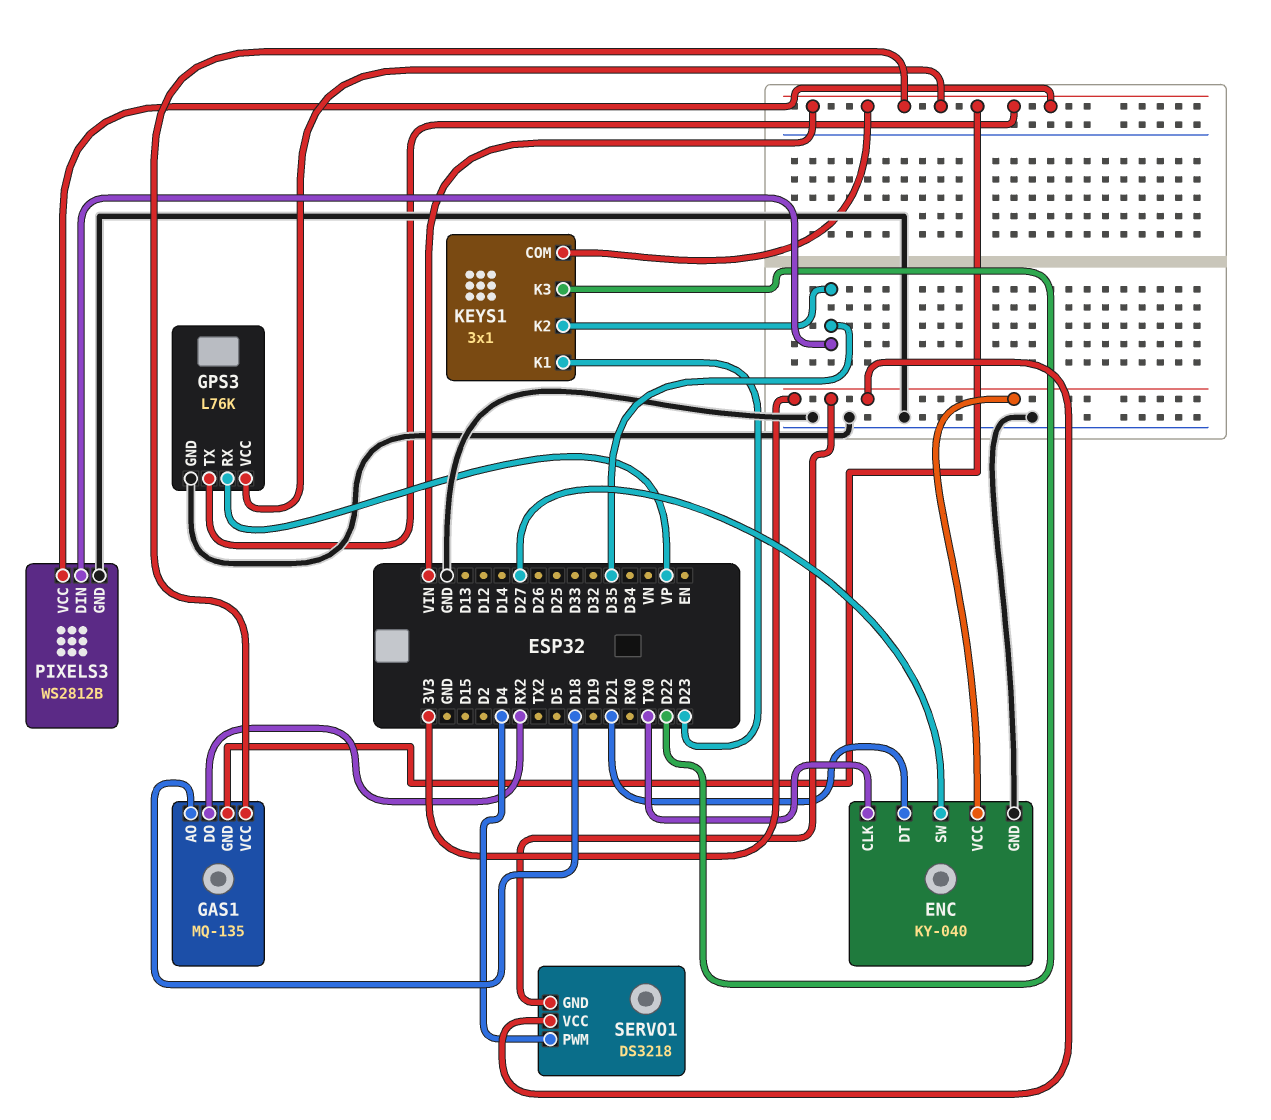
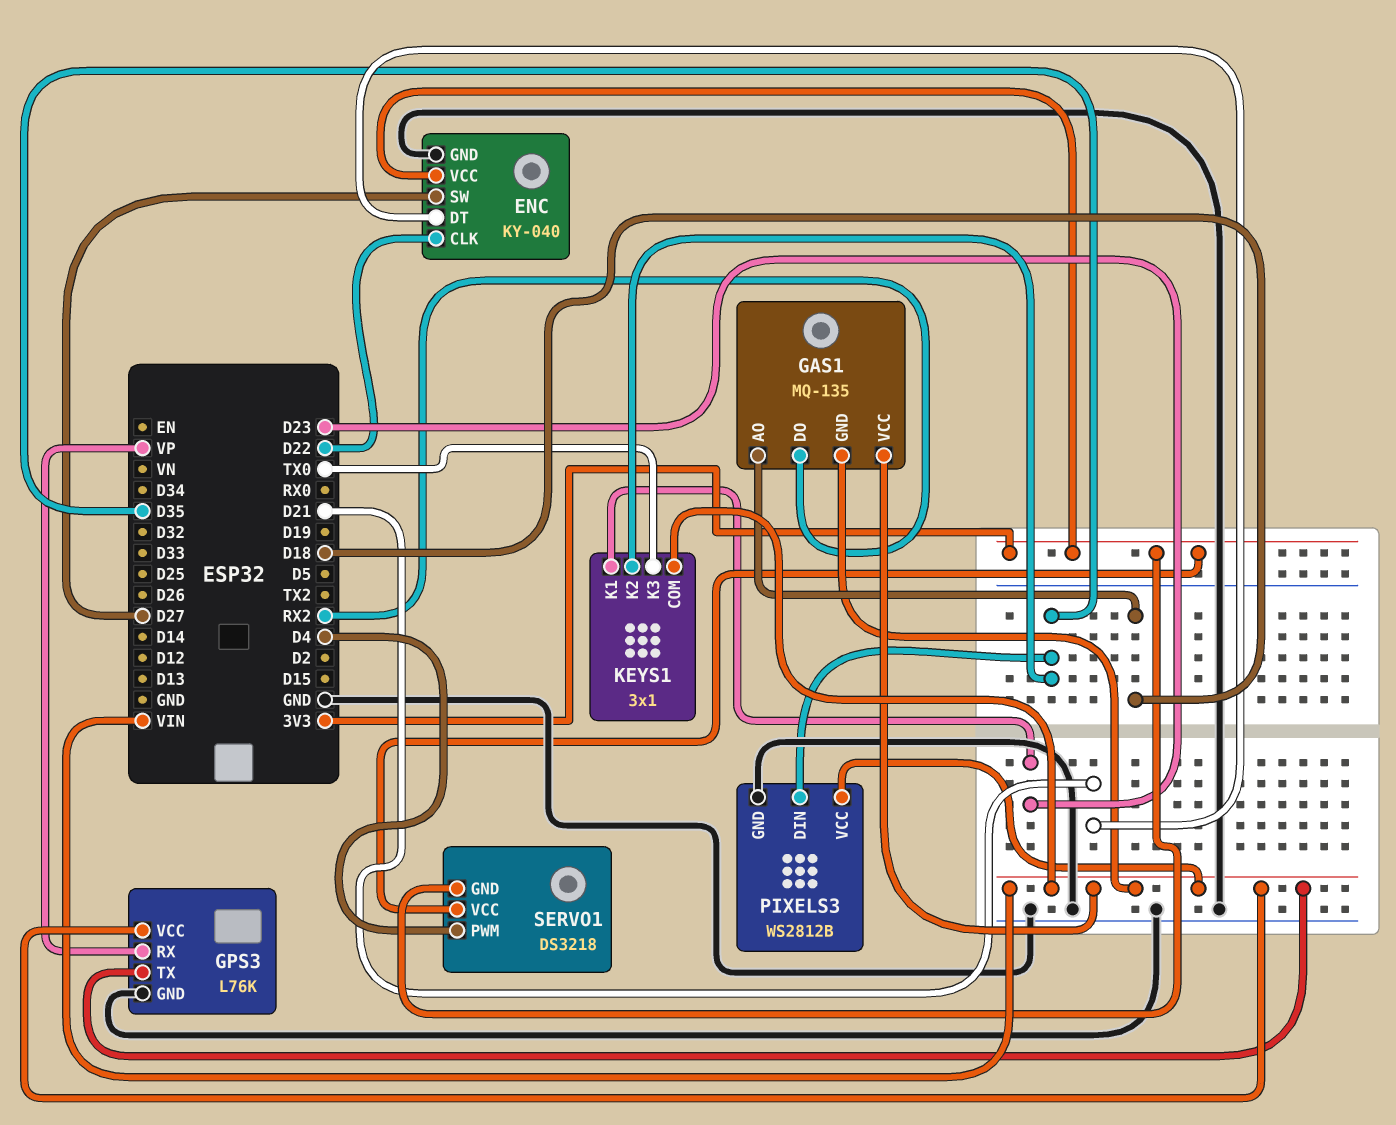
ENC pin CLK: TX0 -> D22
KEYS1 pin K3: D22 -> TX0

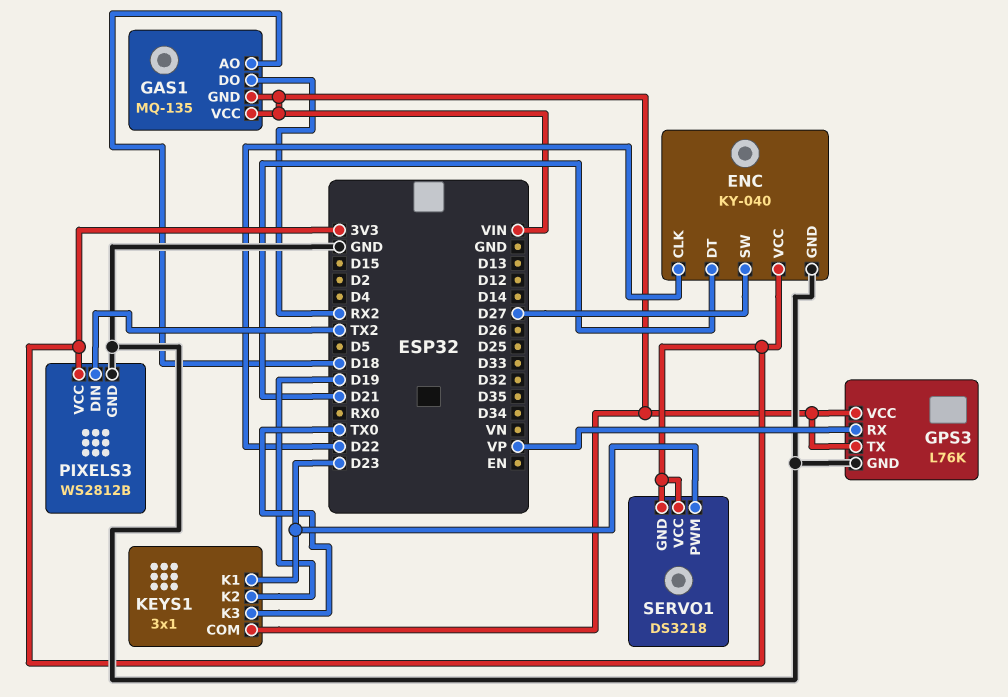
KEYS1 pin K2: D35 -> D19
PIXELS3 pin DIN: D35 -> TX2
PIXELS3 pin VCC: VIN -> 3V3
SERVO1 pin PWM: D4 -> D23

